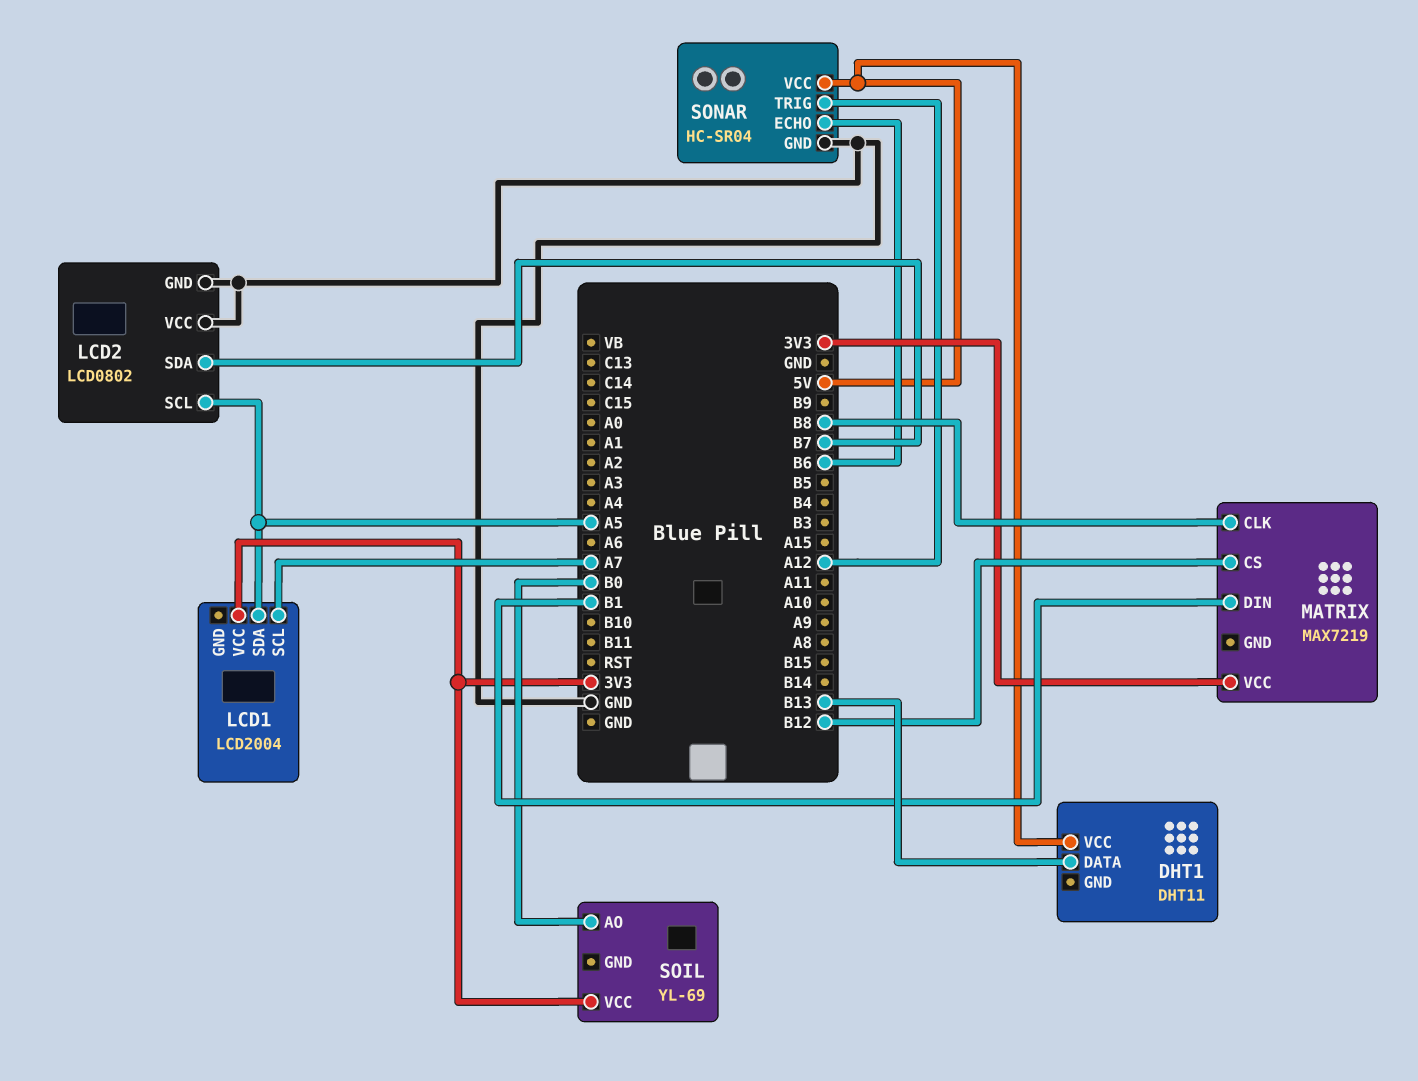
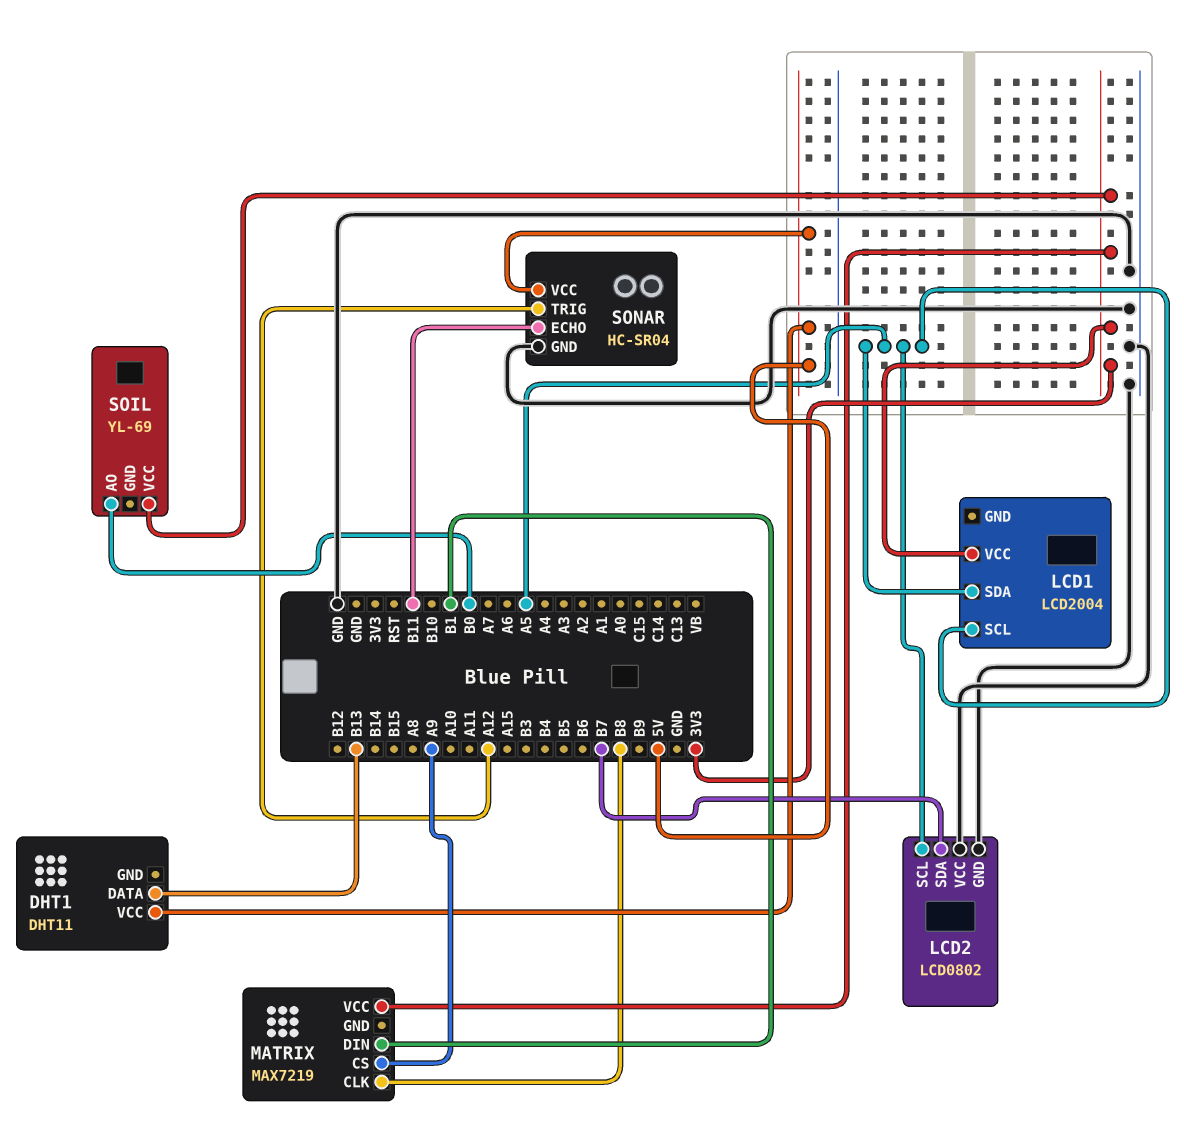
LCD1 pin SCL: A7 -> A5
MATRIX pin CS: B12 -> A9
SONAR pin ECHO: B6 -> B11

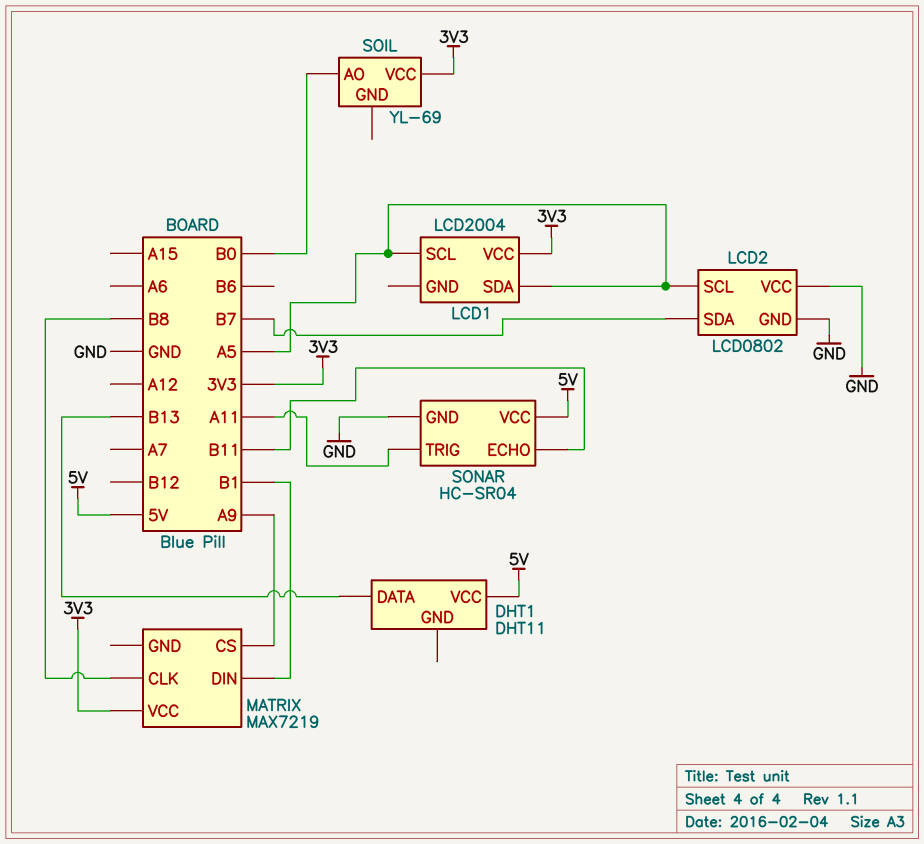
SONAR pin TRIG: A12 -> A11

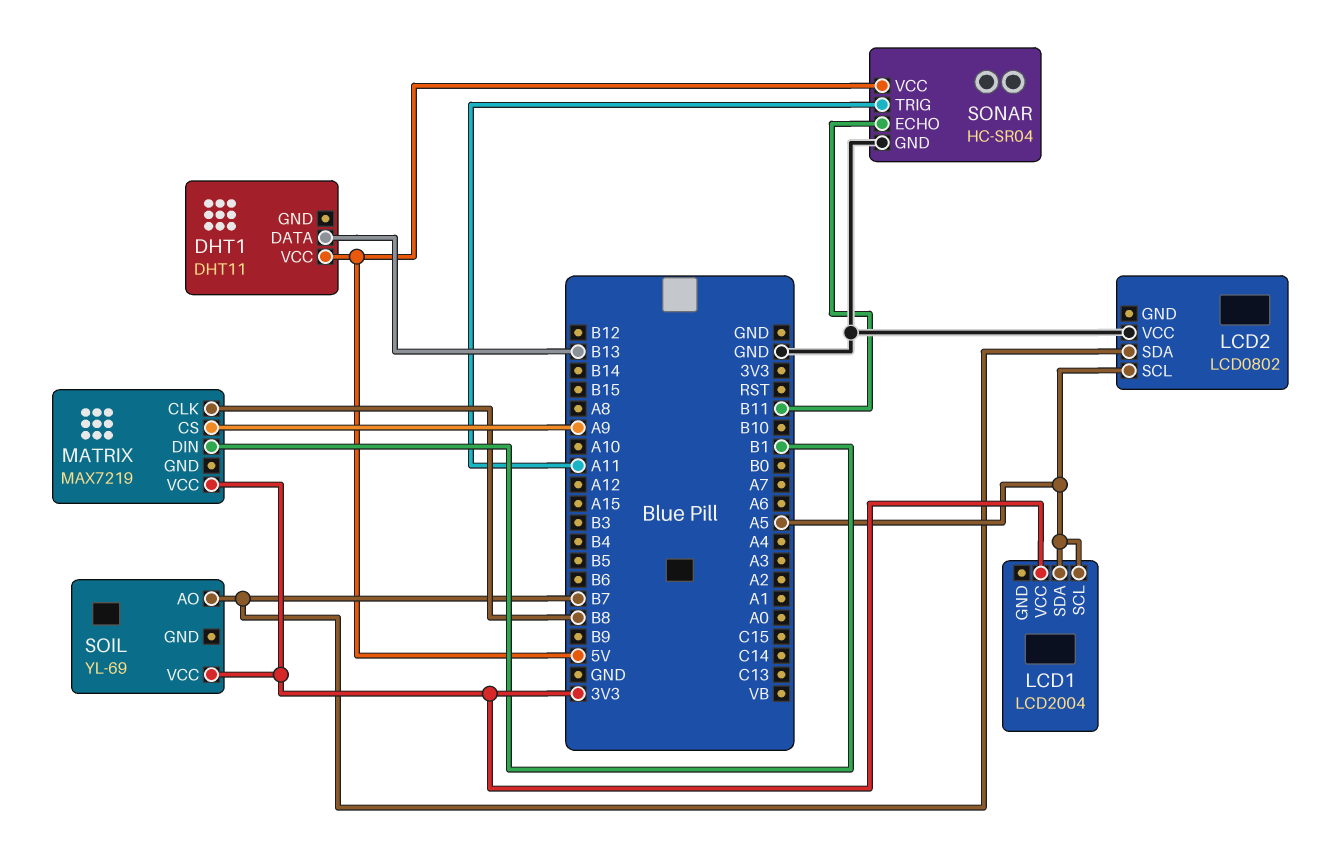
LCD2 pin GND: GND -> none
SOIL pin AO: B0 -> B7

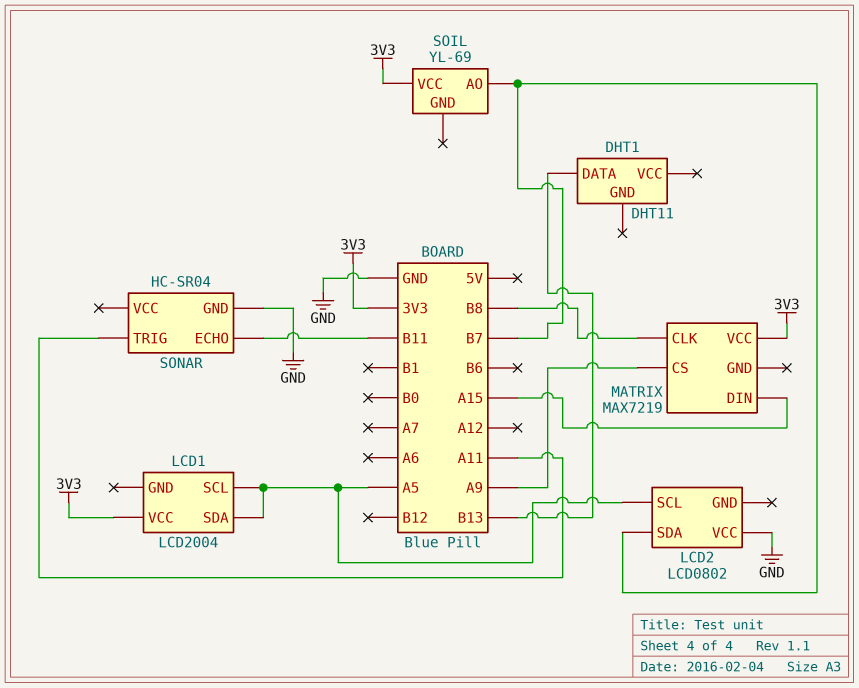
DHT1 pin VCC: 5V -> none
MATRIX pin DIN: B1 -> A15
SONAR pin VCC: 5V -> none

